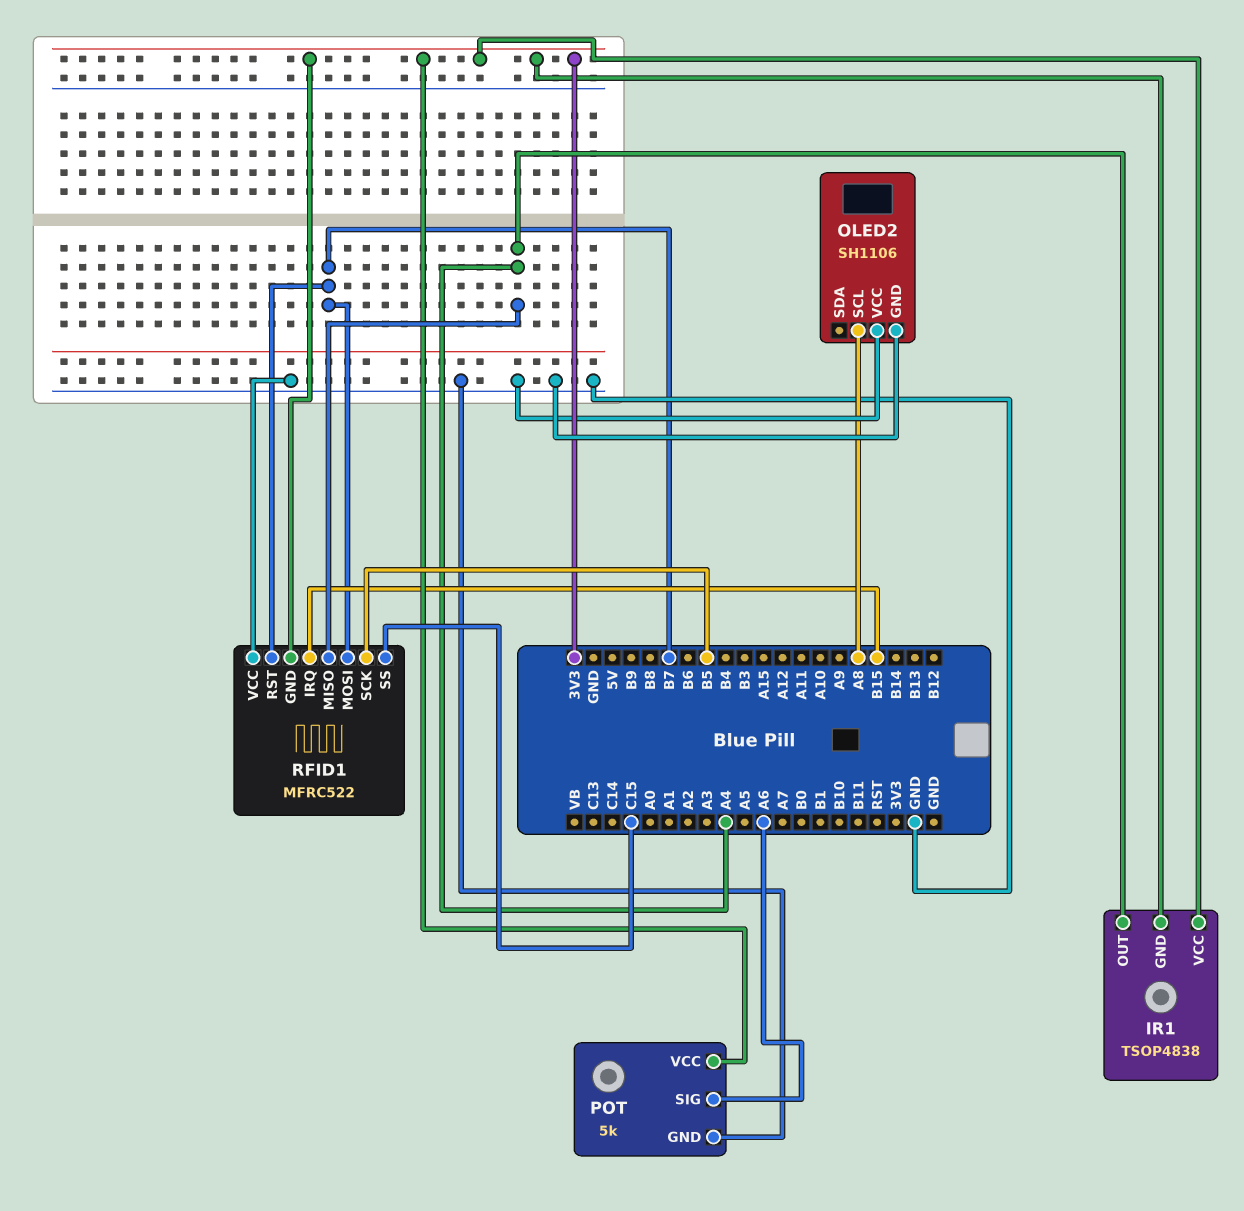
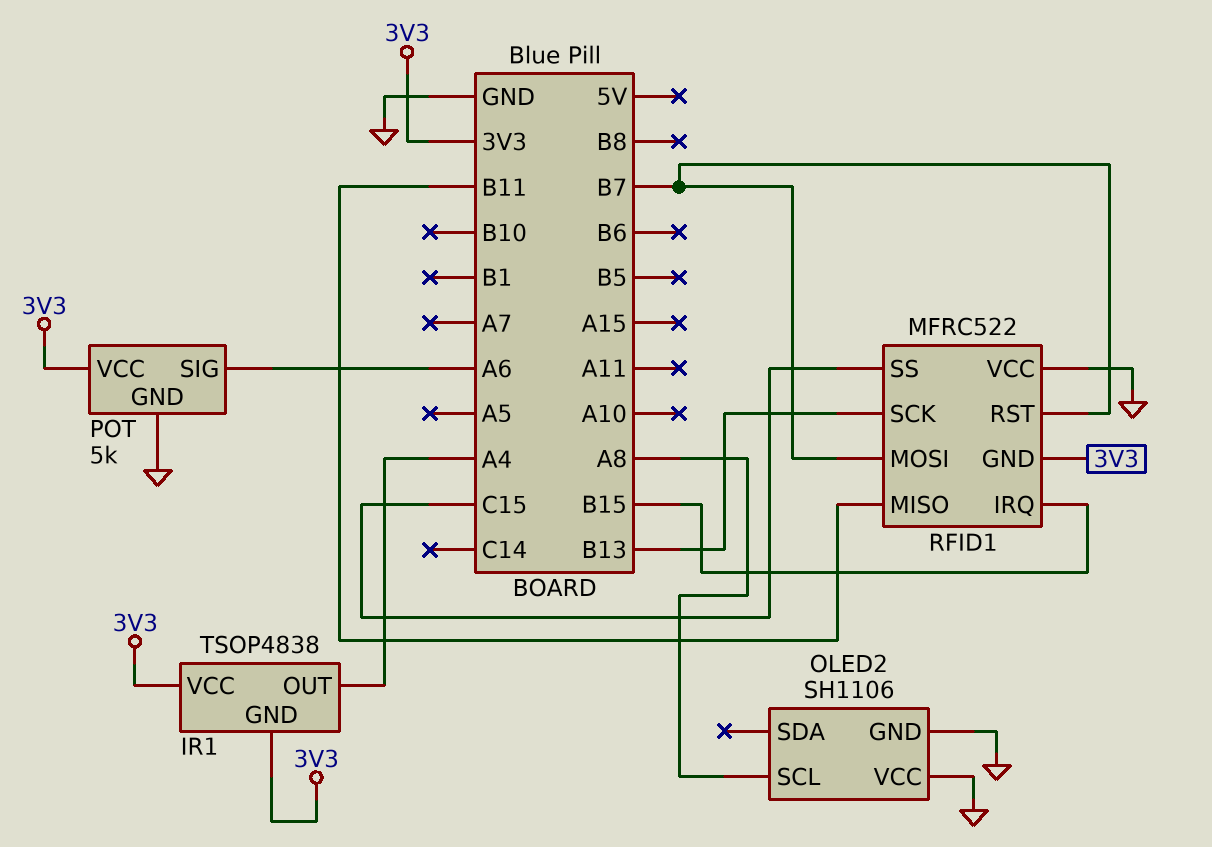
RFID1 pin MISO: A4 -> B11
RFID1 pin SCK: B5 -> B13

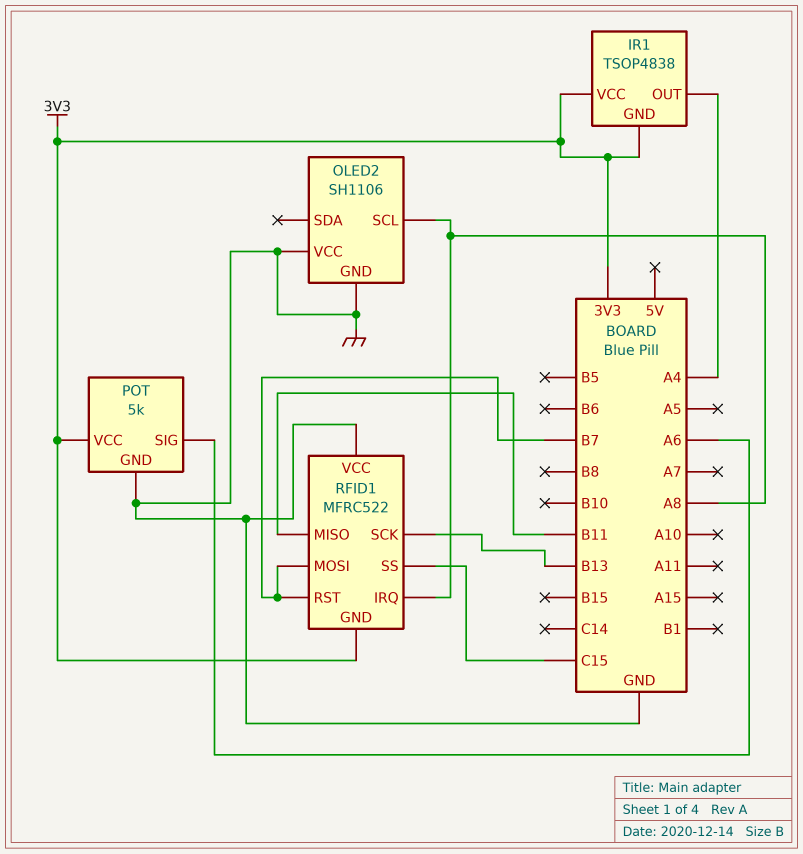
RFID1 pin IRQ: B15 -> A8

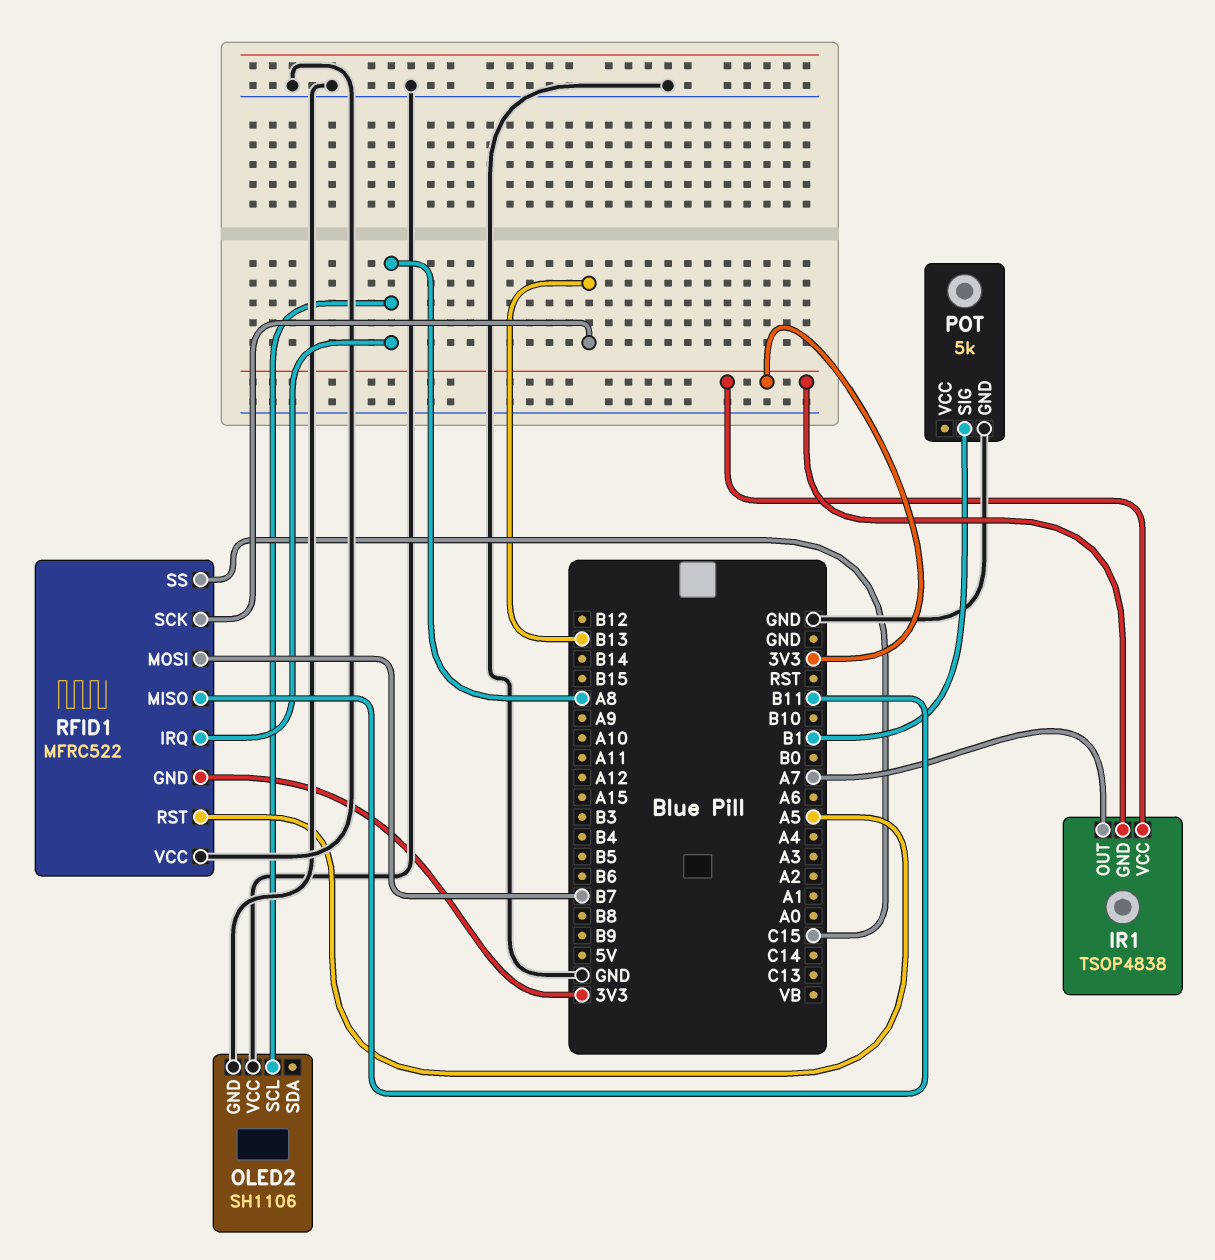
IR1 pin OUT: A4 -> A7
POT pin SIG: A6 -> B1
POT pin VCC: 3V3 -> none
RFID1 pin RST: B7 -> A5

